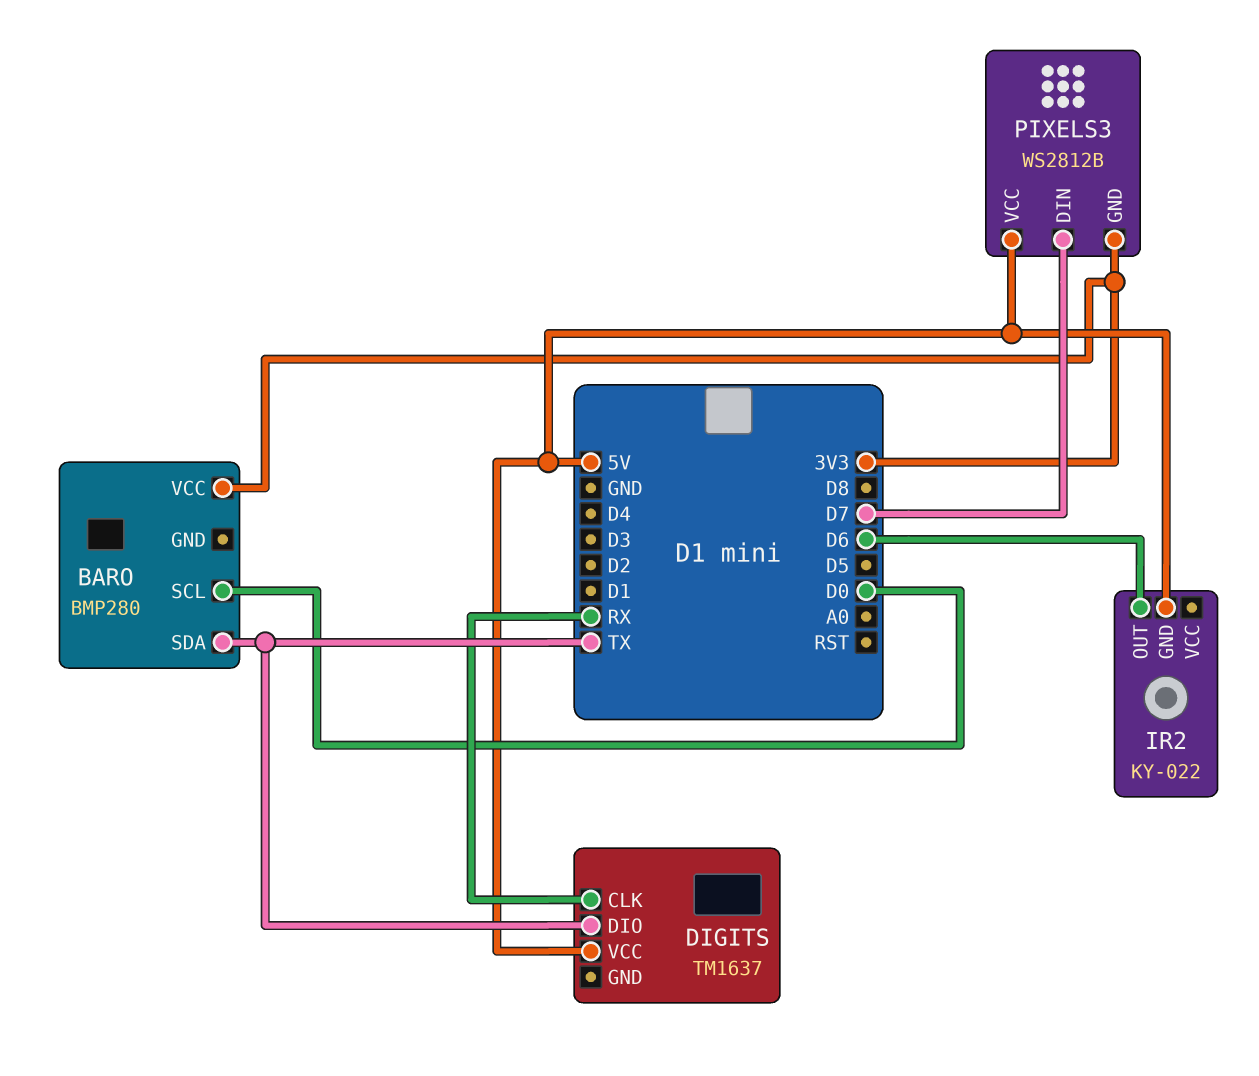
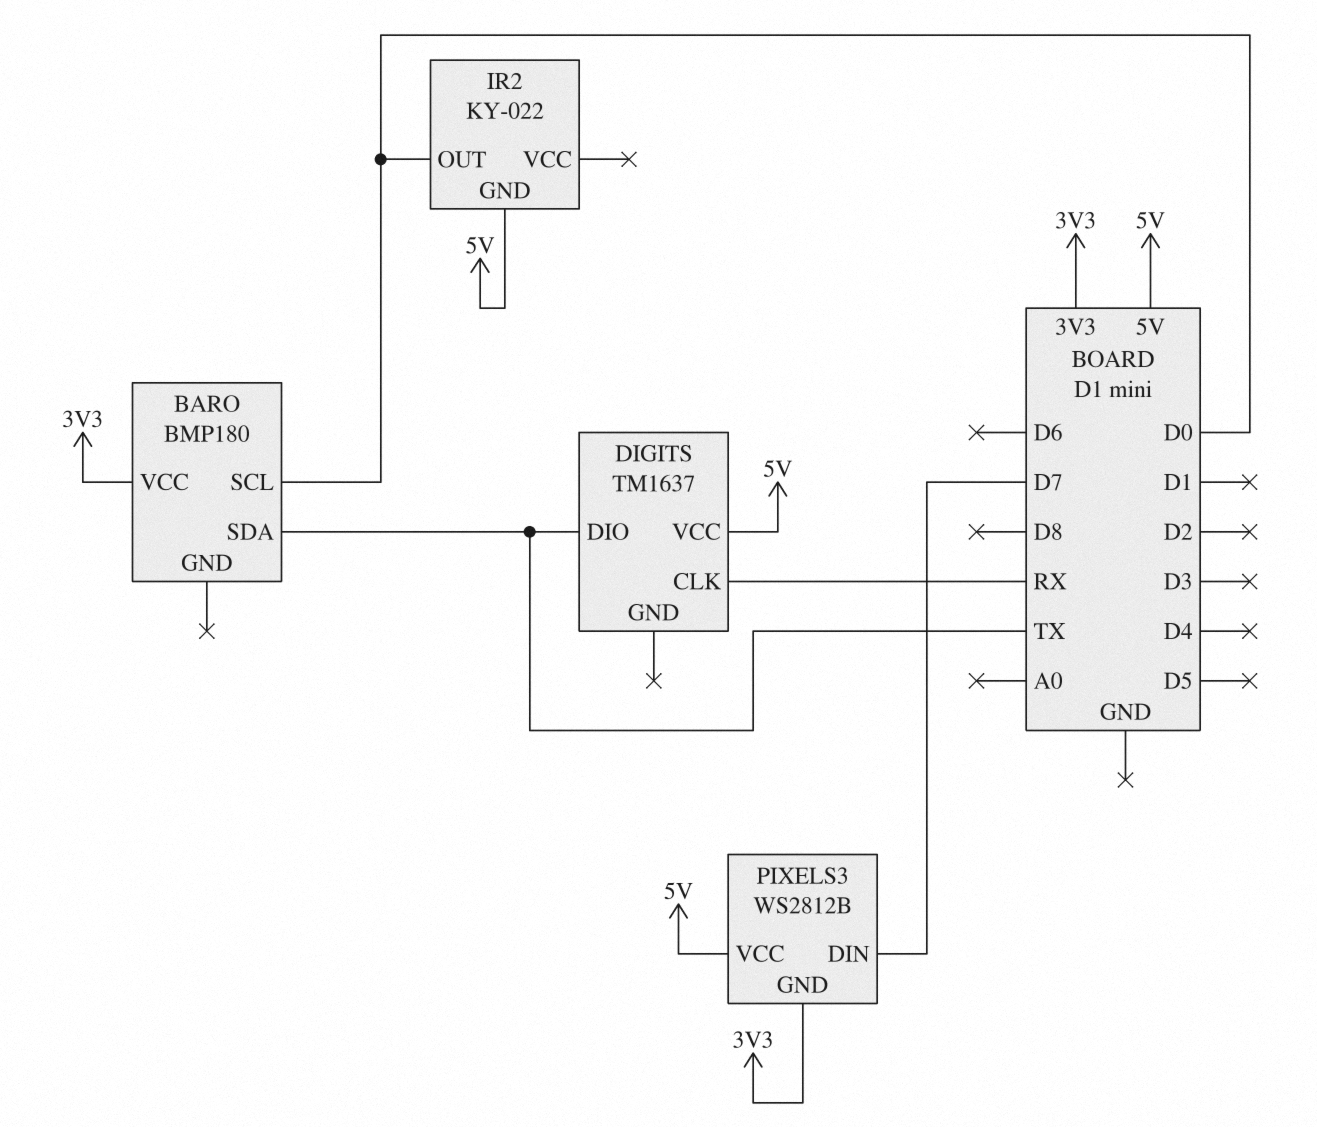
BARO: BMP280 -> BMP180
IR2 pin OUT: D6 -> D0

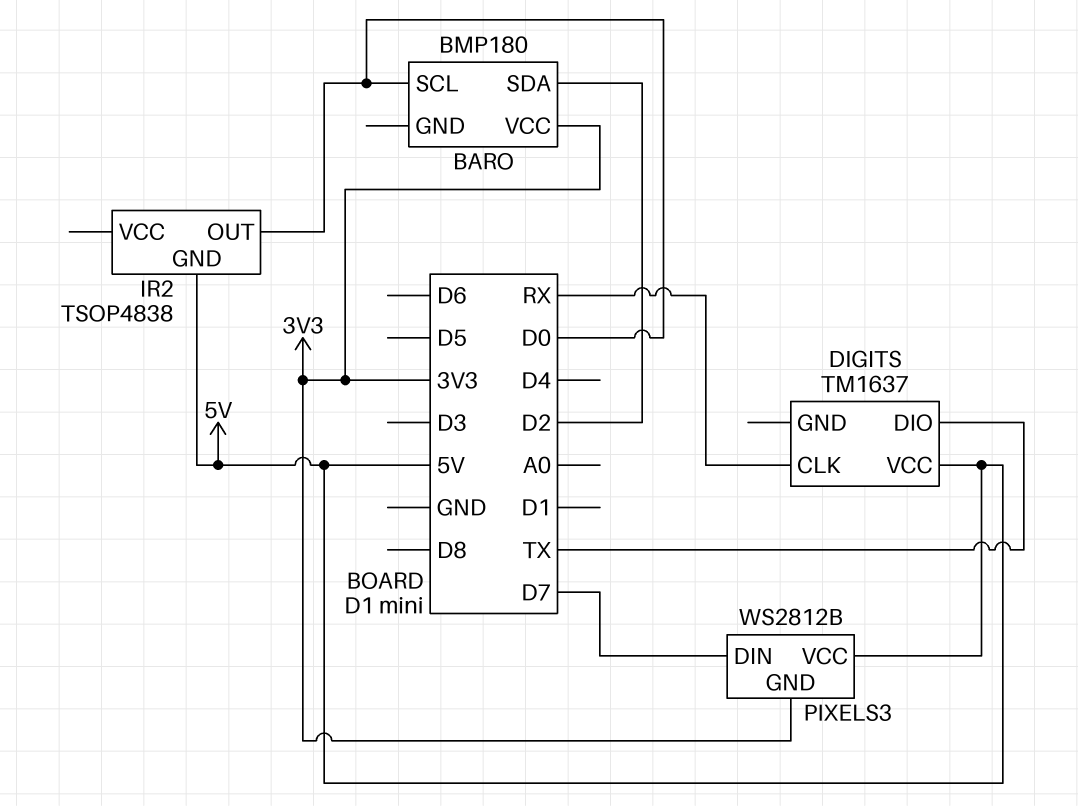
BARO pin SDA: TX -> D2
IR2: KY-022 -> TSOP4838

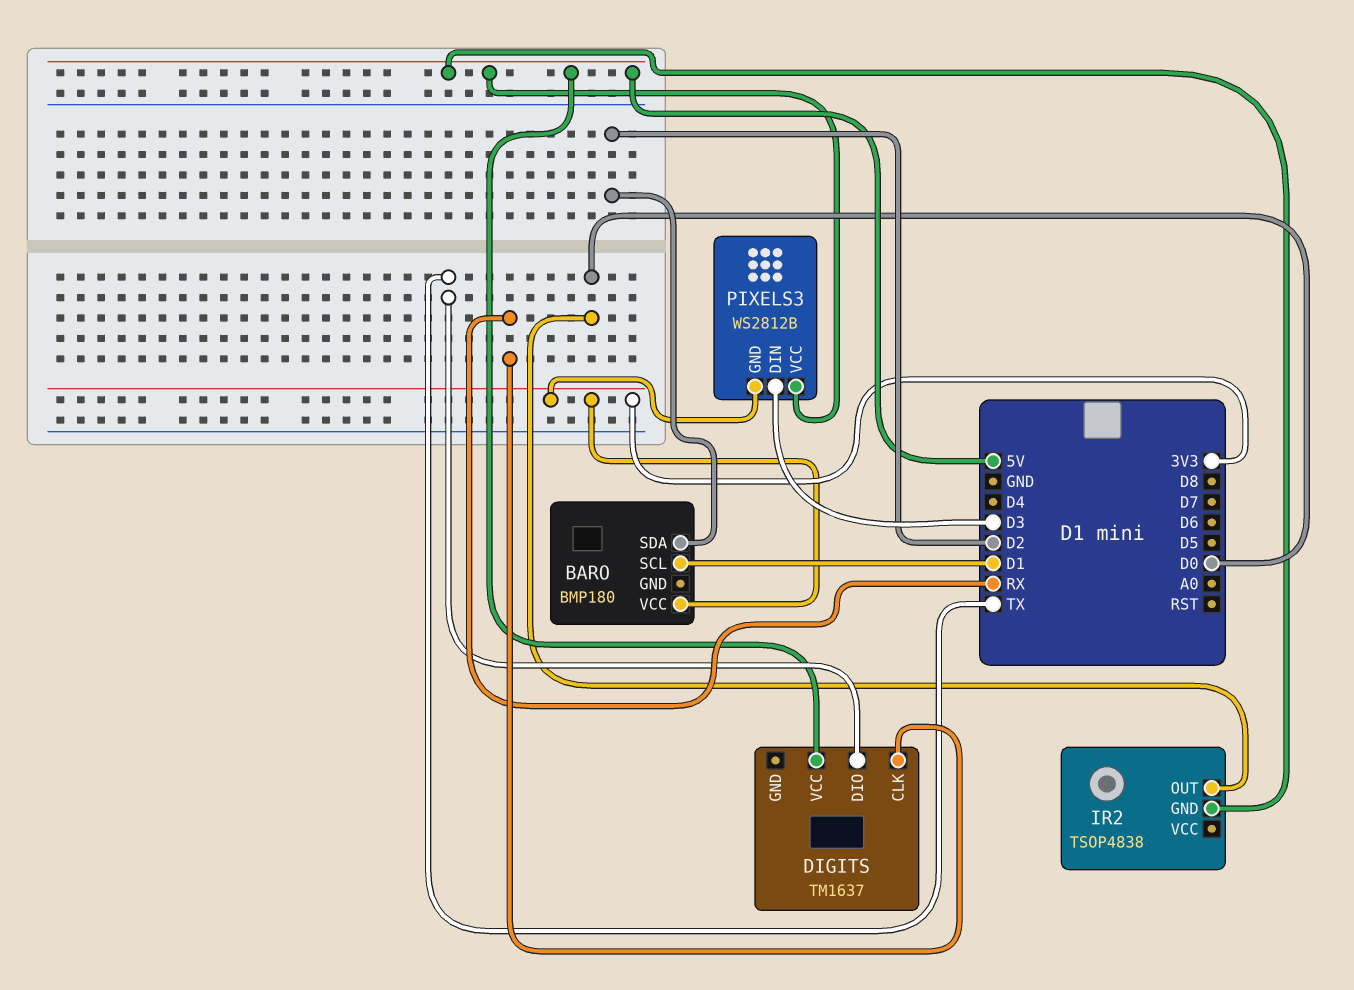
BARO pin SCL: D0 -> D1
PIXELS3 pin DIN: D7 -> D3

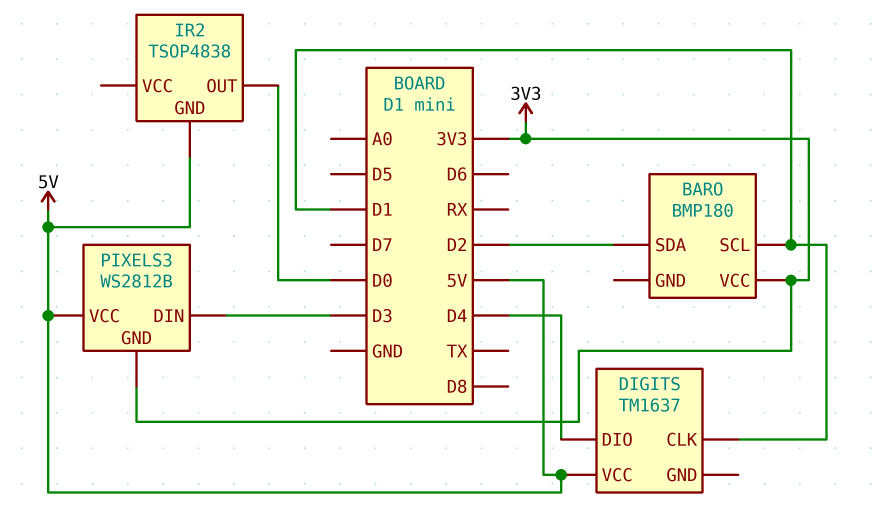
DIGITS pin CLK: RX -> D1
DIGITS pin DIO: TX -> D4

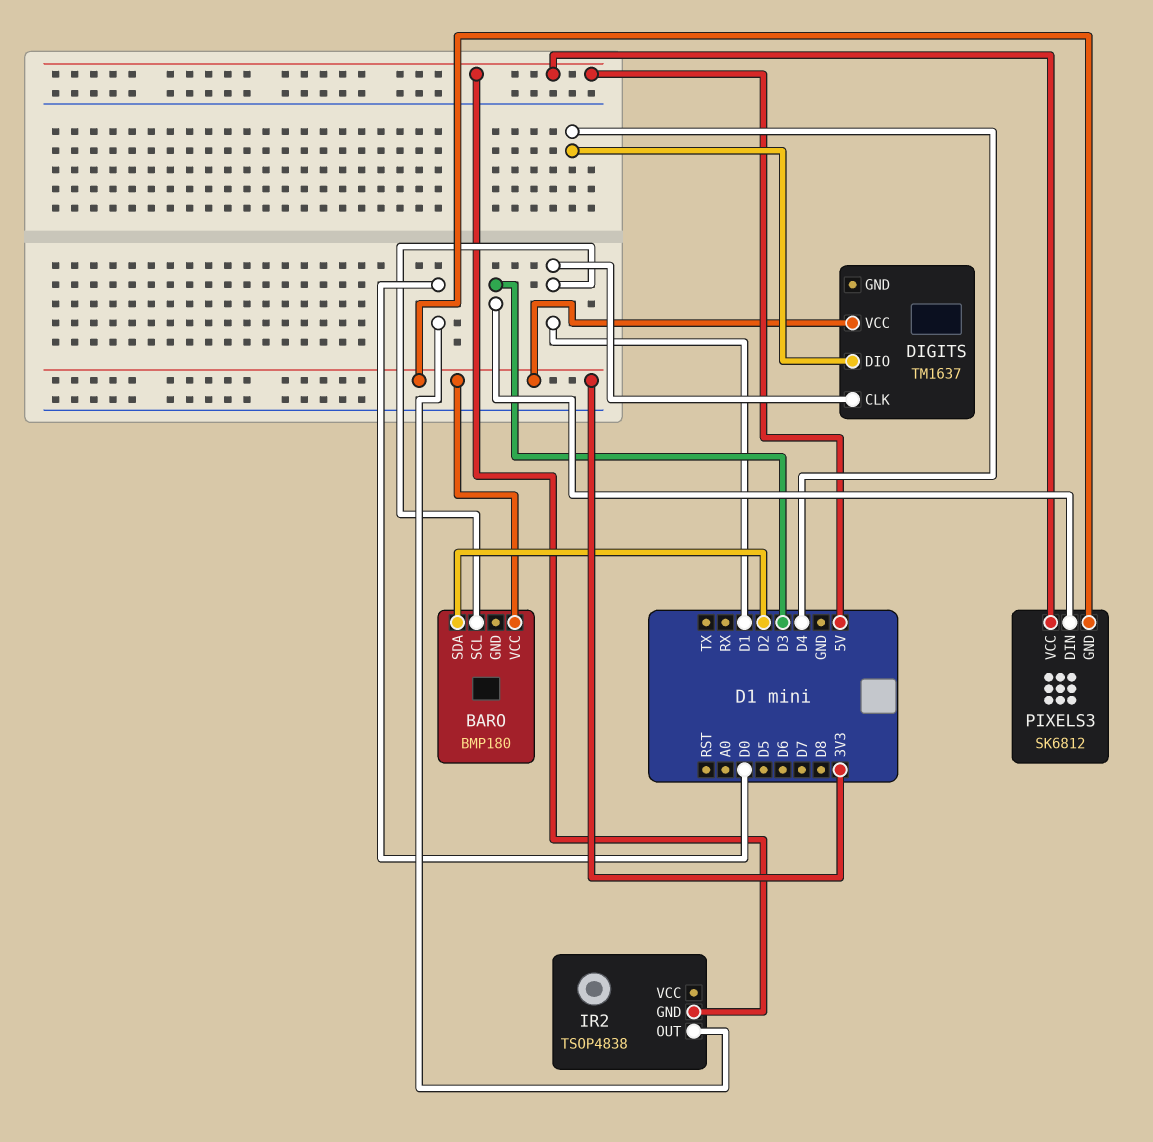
DIGITS pin VCC: 5V -> 3V3
PIXELS3: WS2812B -> SK6812

